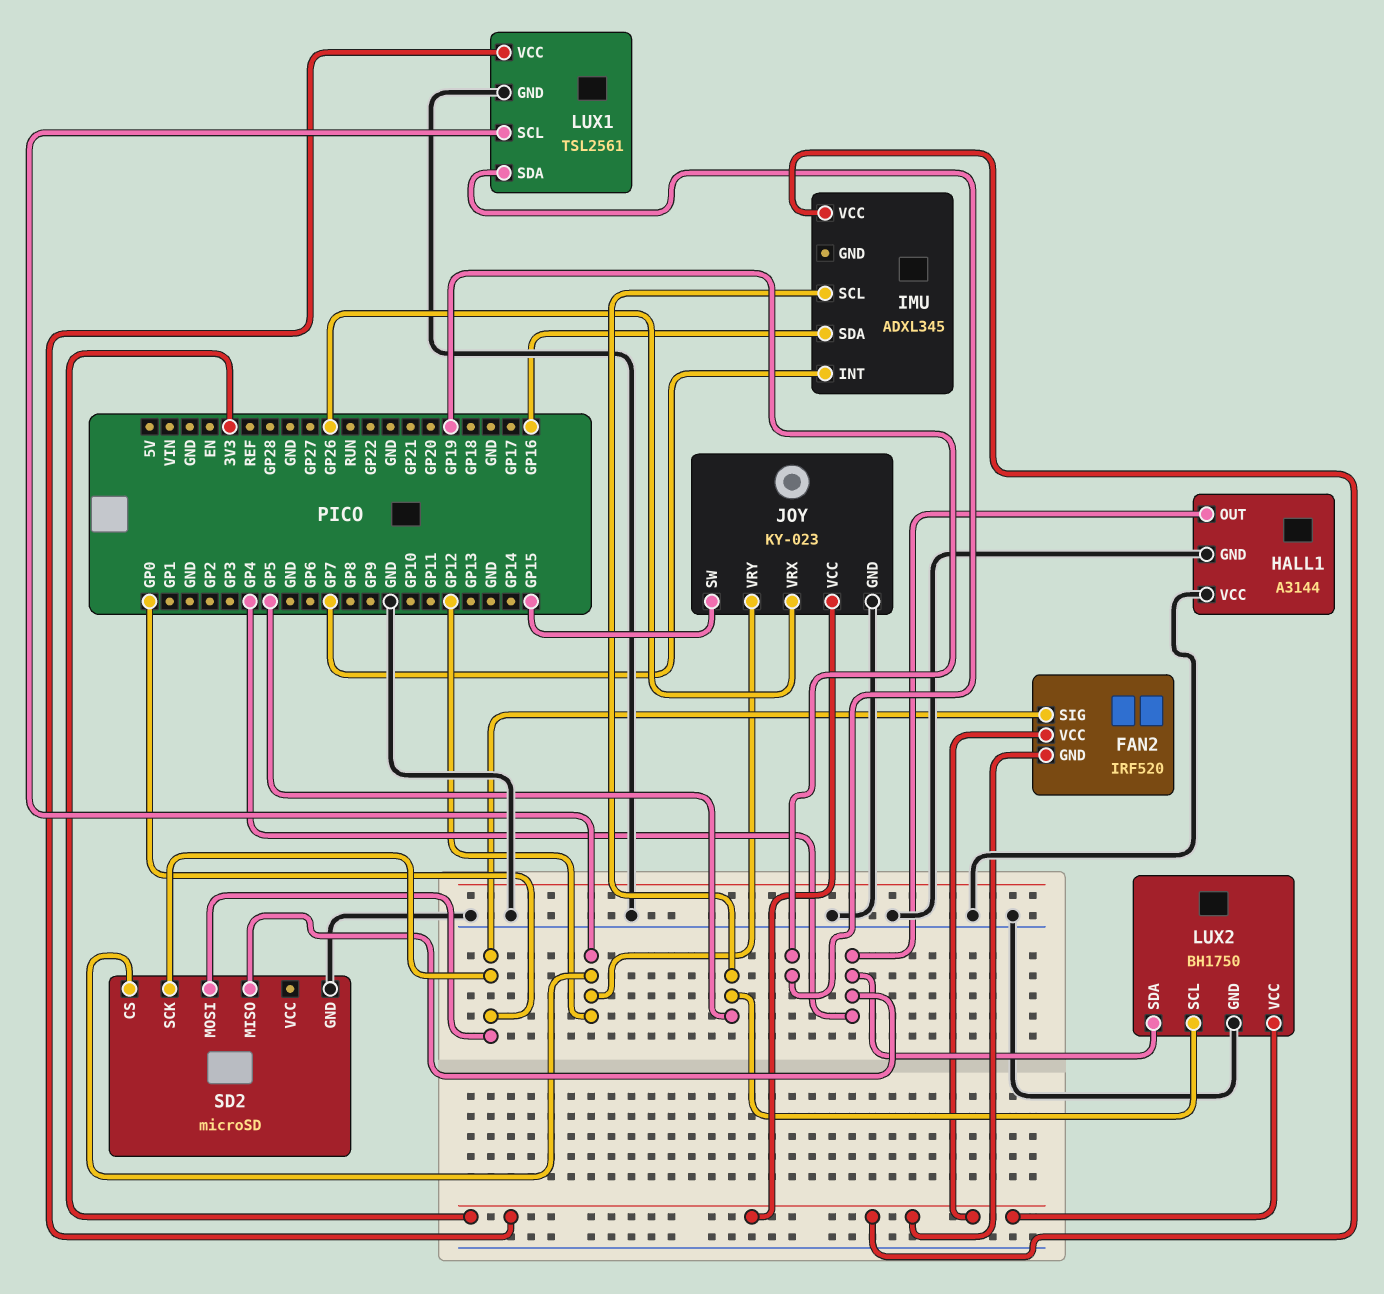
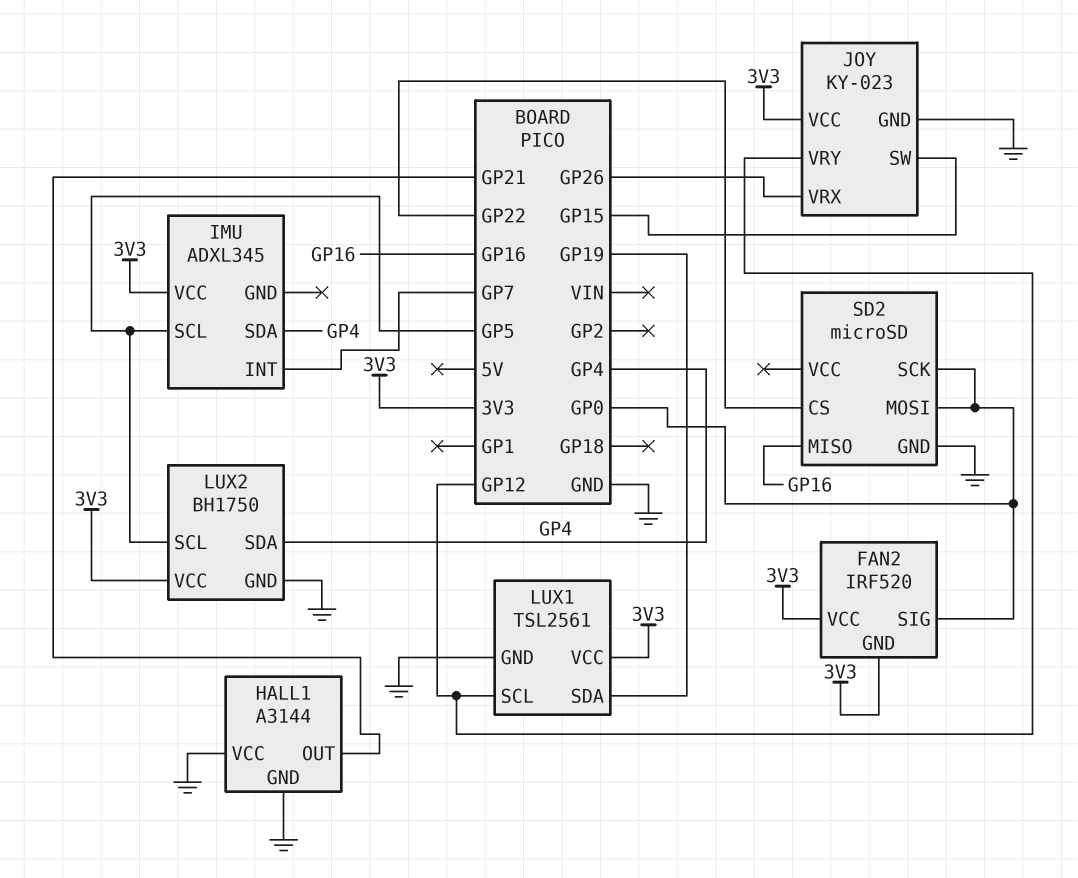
HALL1 pin OUT: GP4 -> GP21
IMU pin SDA: GP16 -> GP4
SD2 pin CS: GP12 -> GP22
SD2 pin MISO: GP4 -> GP16

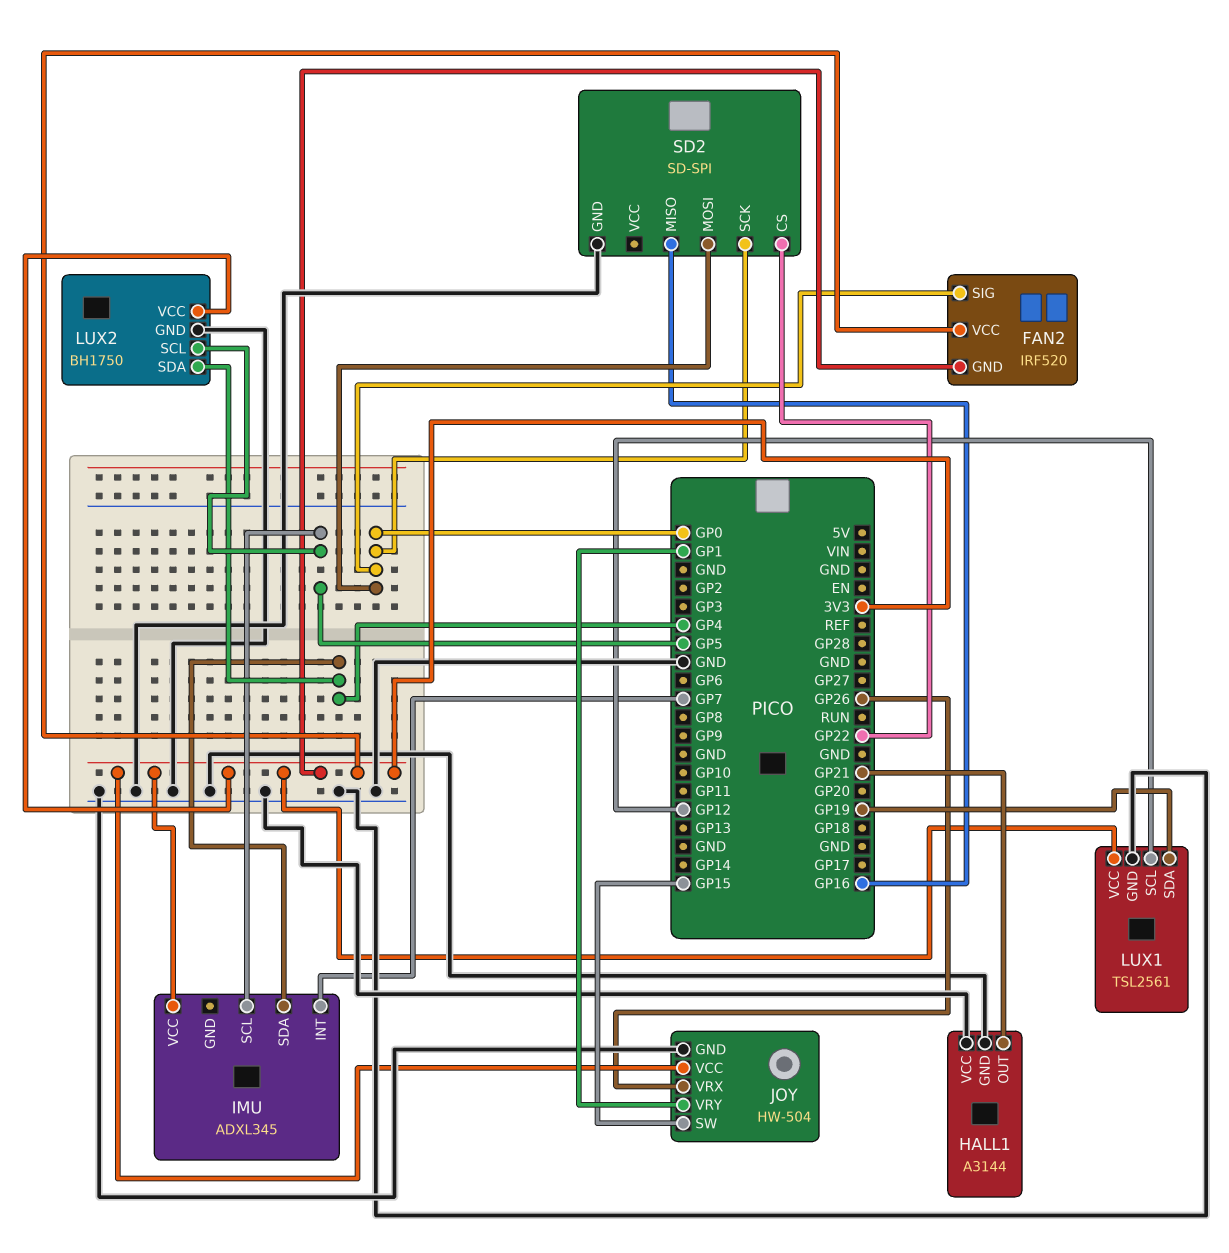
JOY: KY-023 -> HW-504
JOY pin VRY: GP12 -> GP1
SD2: microSD -> SD-SPI

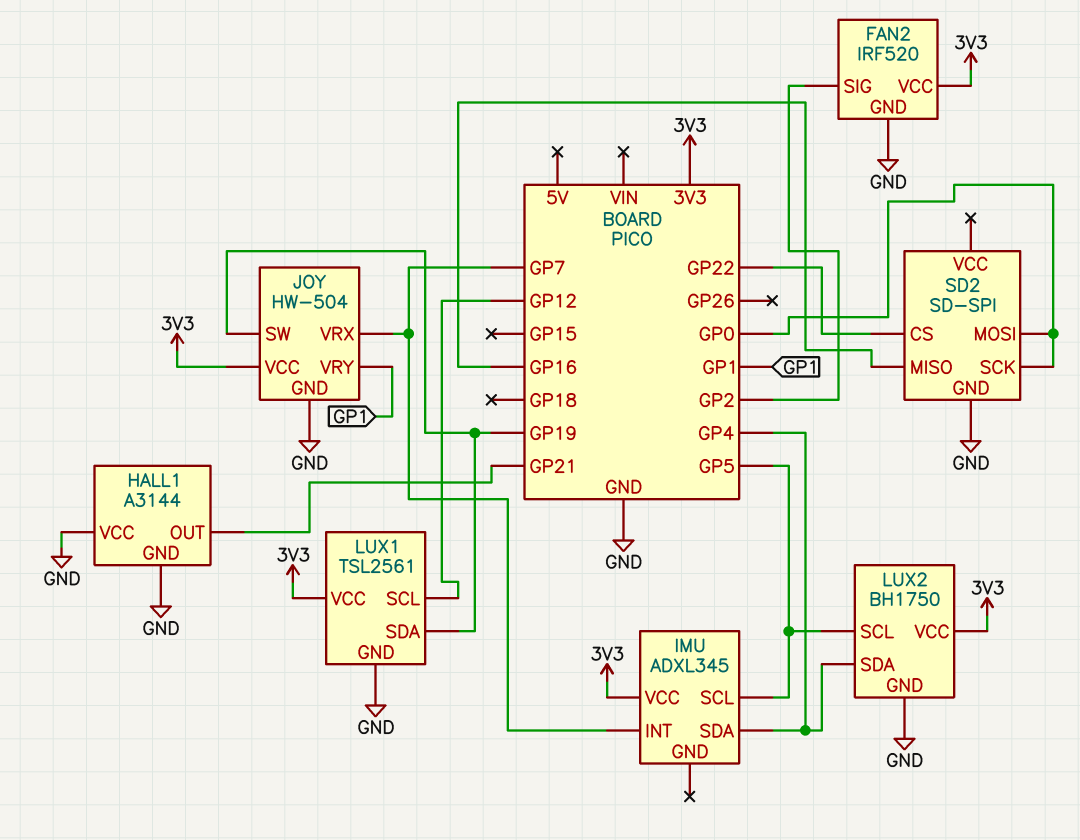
FAN2 pin GND: 3V3 -> GND
FAN2 pin SIG: GP0 -> GP2
JOY pin SW: GP15 -> GP19
JOY pin VRX: GP26 -> GP7

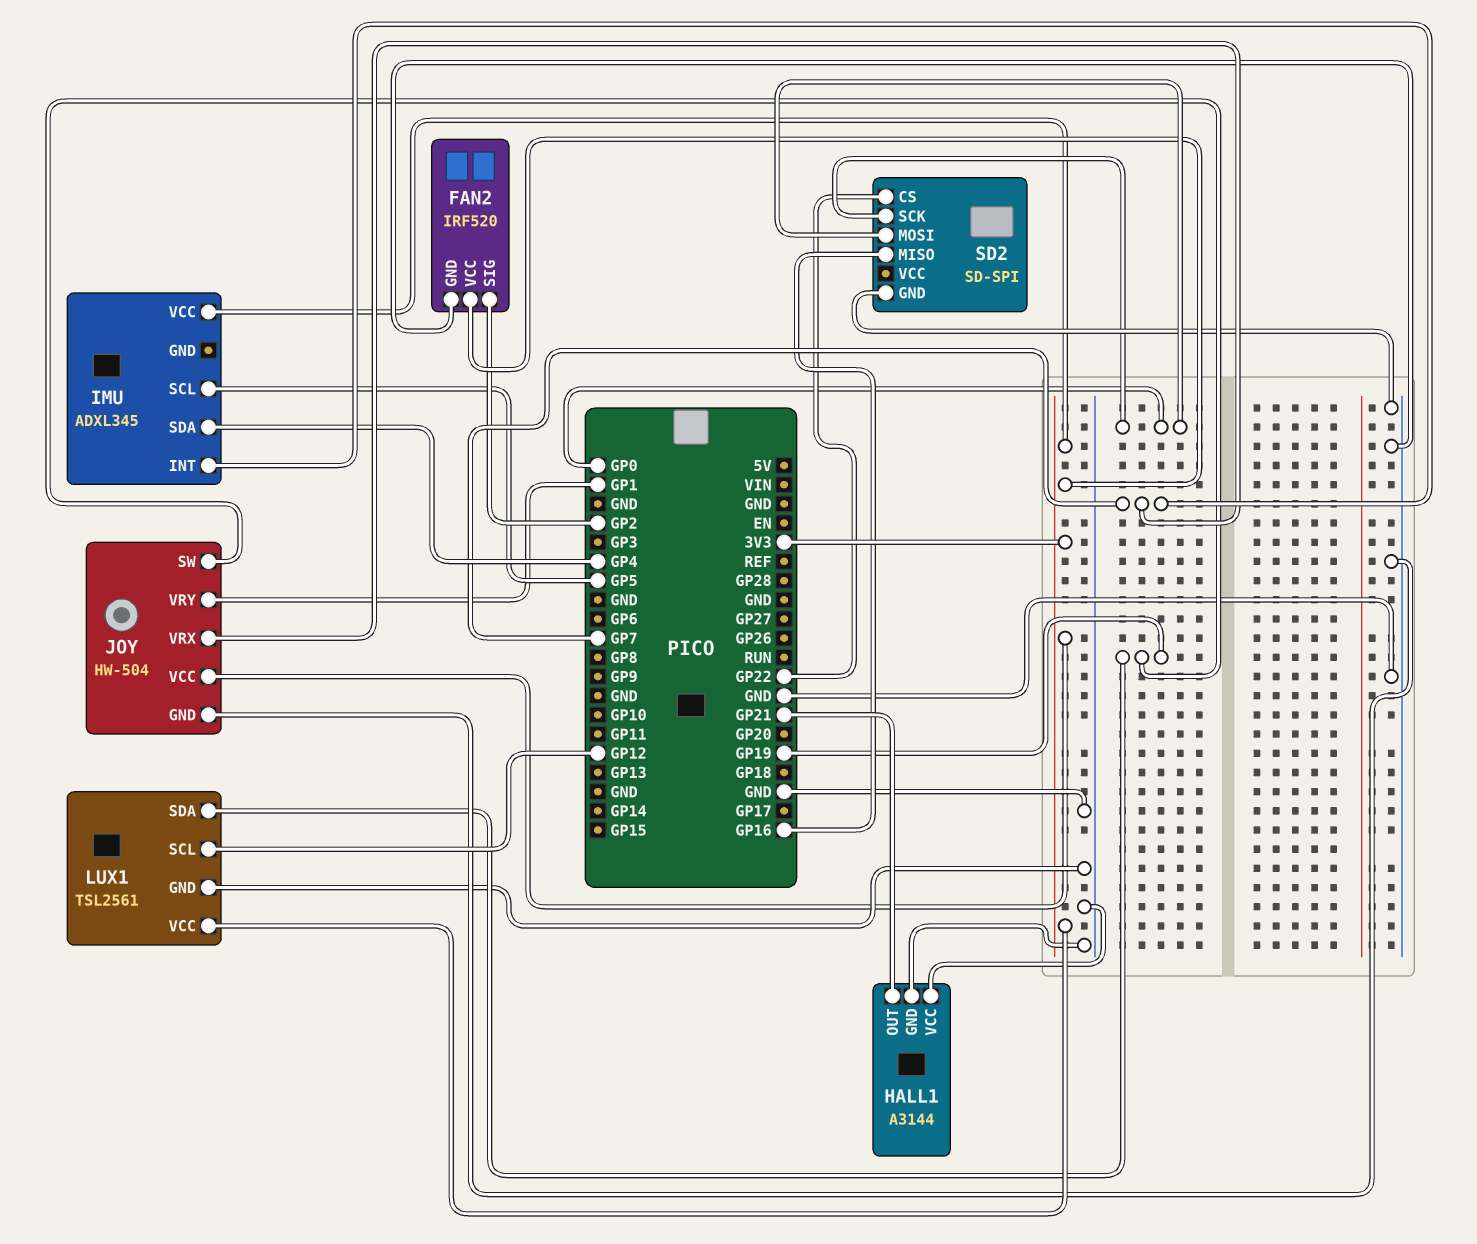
LUX2: BH1750 -> none
LUX2 pin GND: GND -> none
LUX2 pin SCL: GP5 -> none
LUX2 pin SDA: GP4 -> none
LUX2 pin VCC: 3V3 -> none

